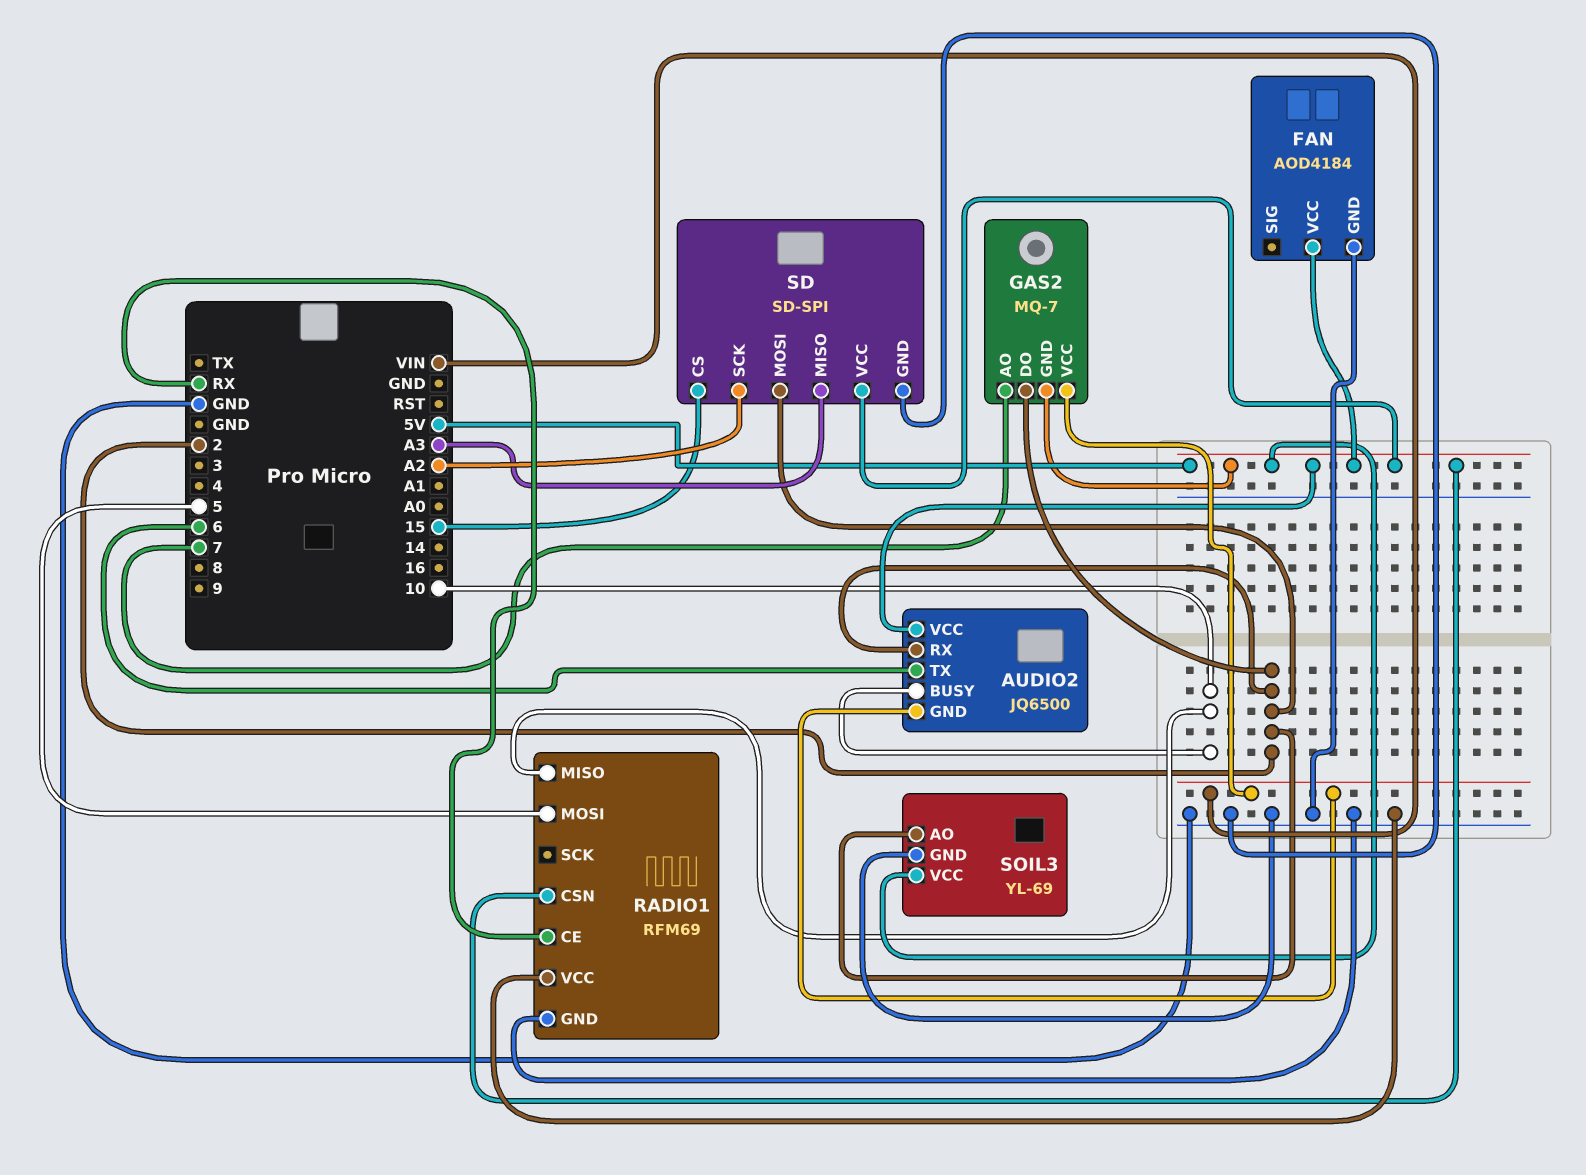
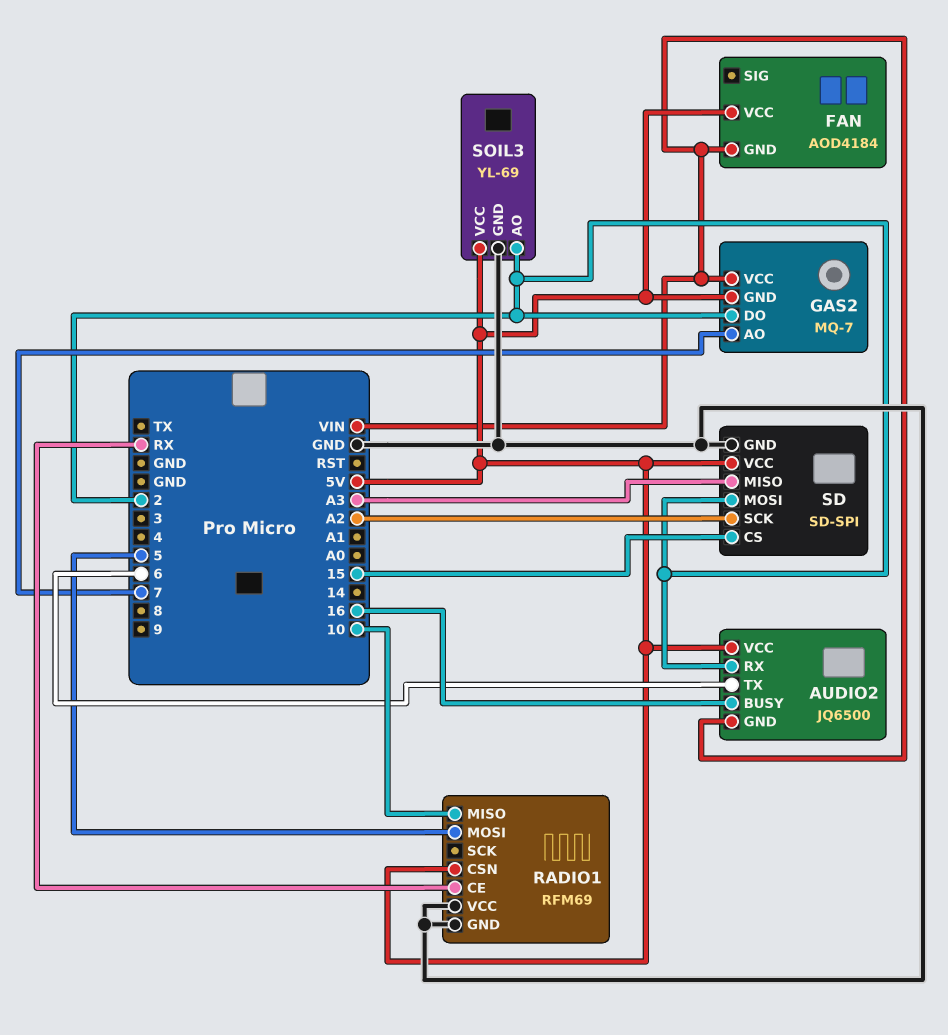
AUDIO2 pin BUSY: 10 -> 16
FAN pin GND: GND -> VIN

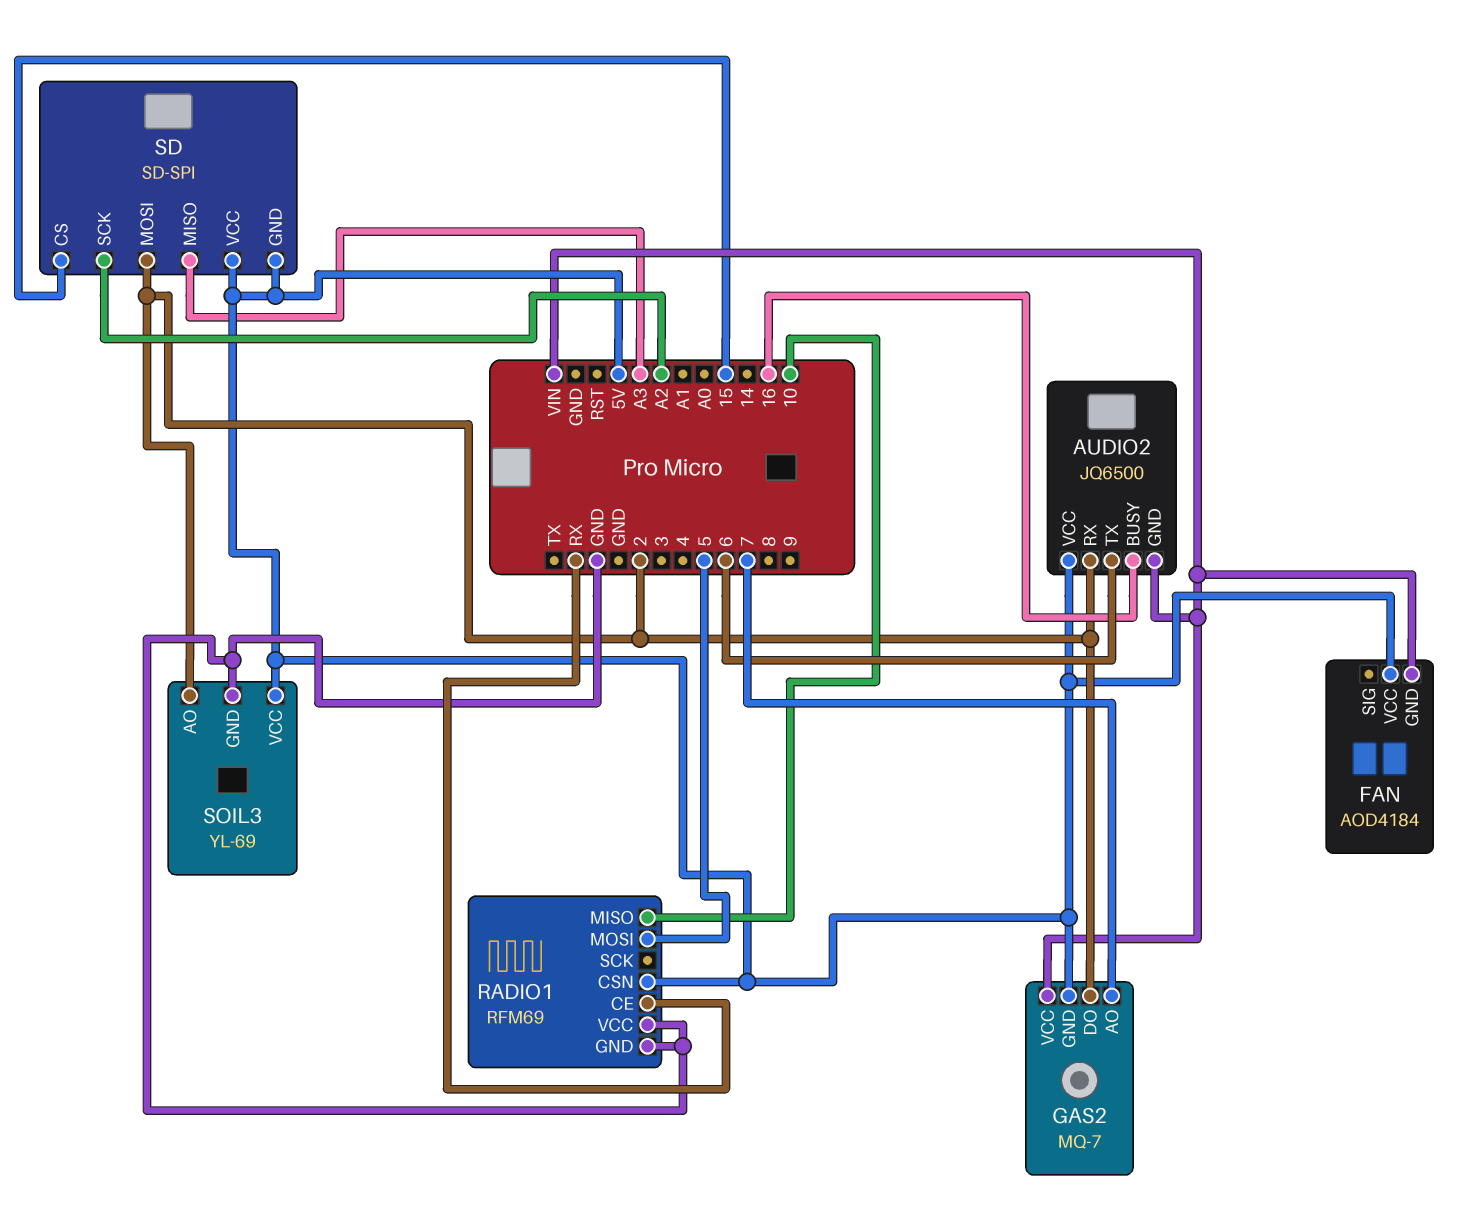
SD pin GND: GND -> 5V

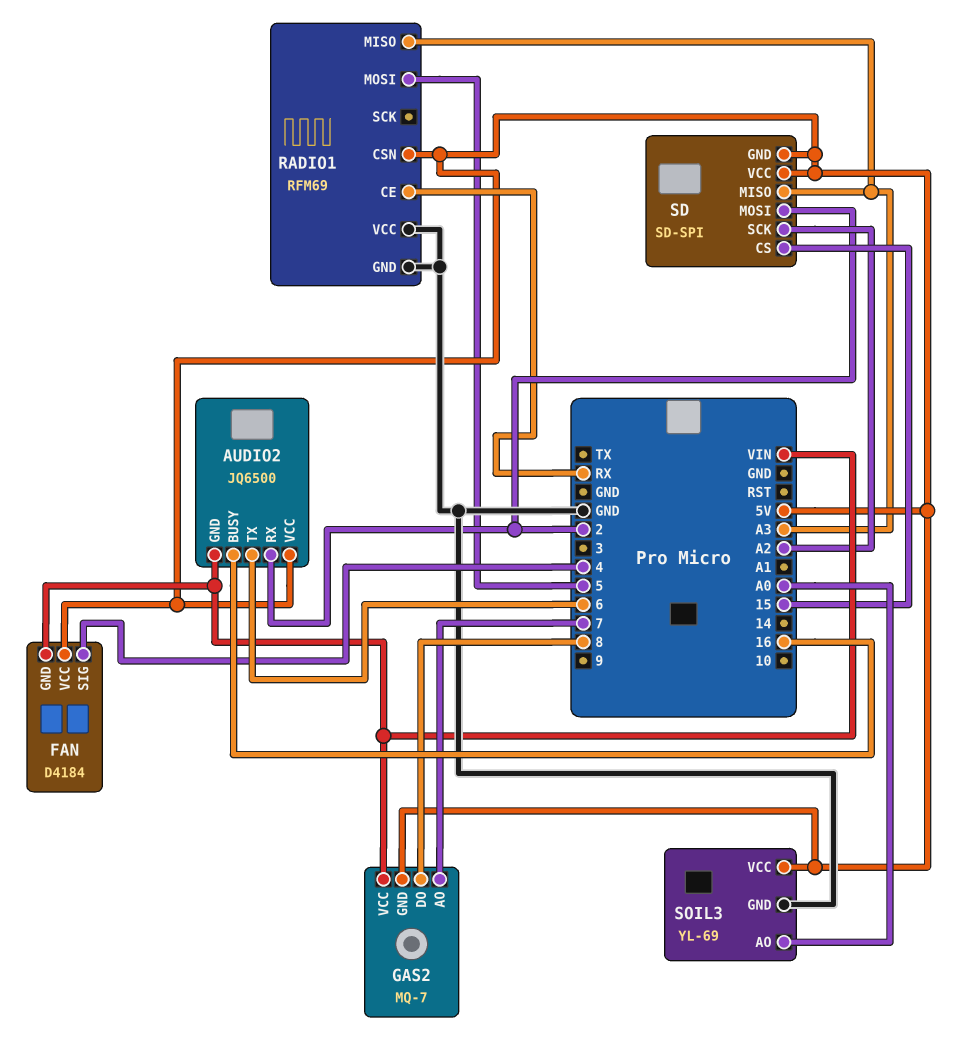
FAN: AOD4184 -> D4184
FAN pin SIG: none -> 4
GAS2 pin DO: 2 -> 8
RADIO1 pin MISO: 10 -> A3
SOIL3 pin AO: 2 -> A0

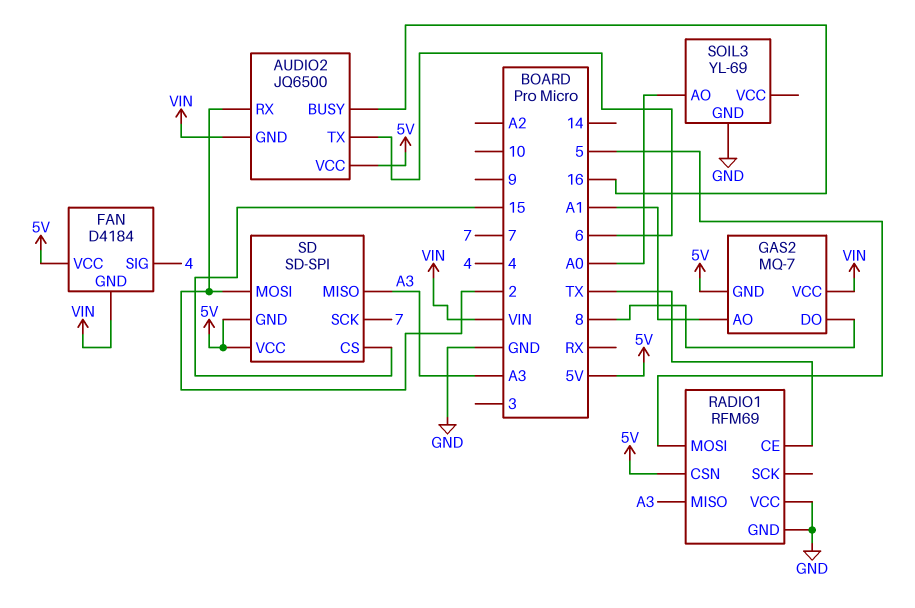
GAS2 pin AO: 7 -> A1
RADIO1 pin CE: RX -> TX
SD pin SCK: A2 -> 7
SOIL3 pin VCC: 5V -> none

